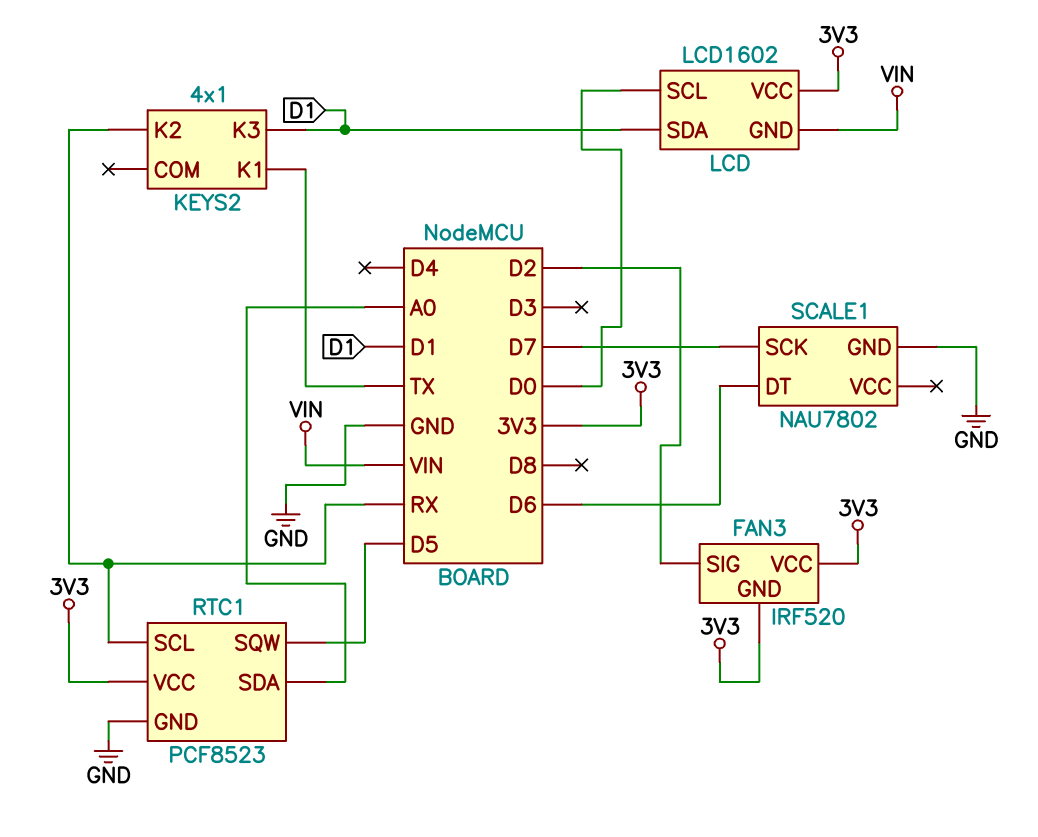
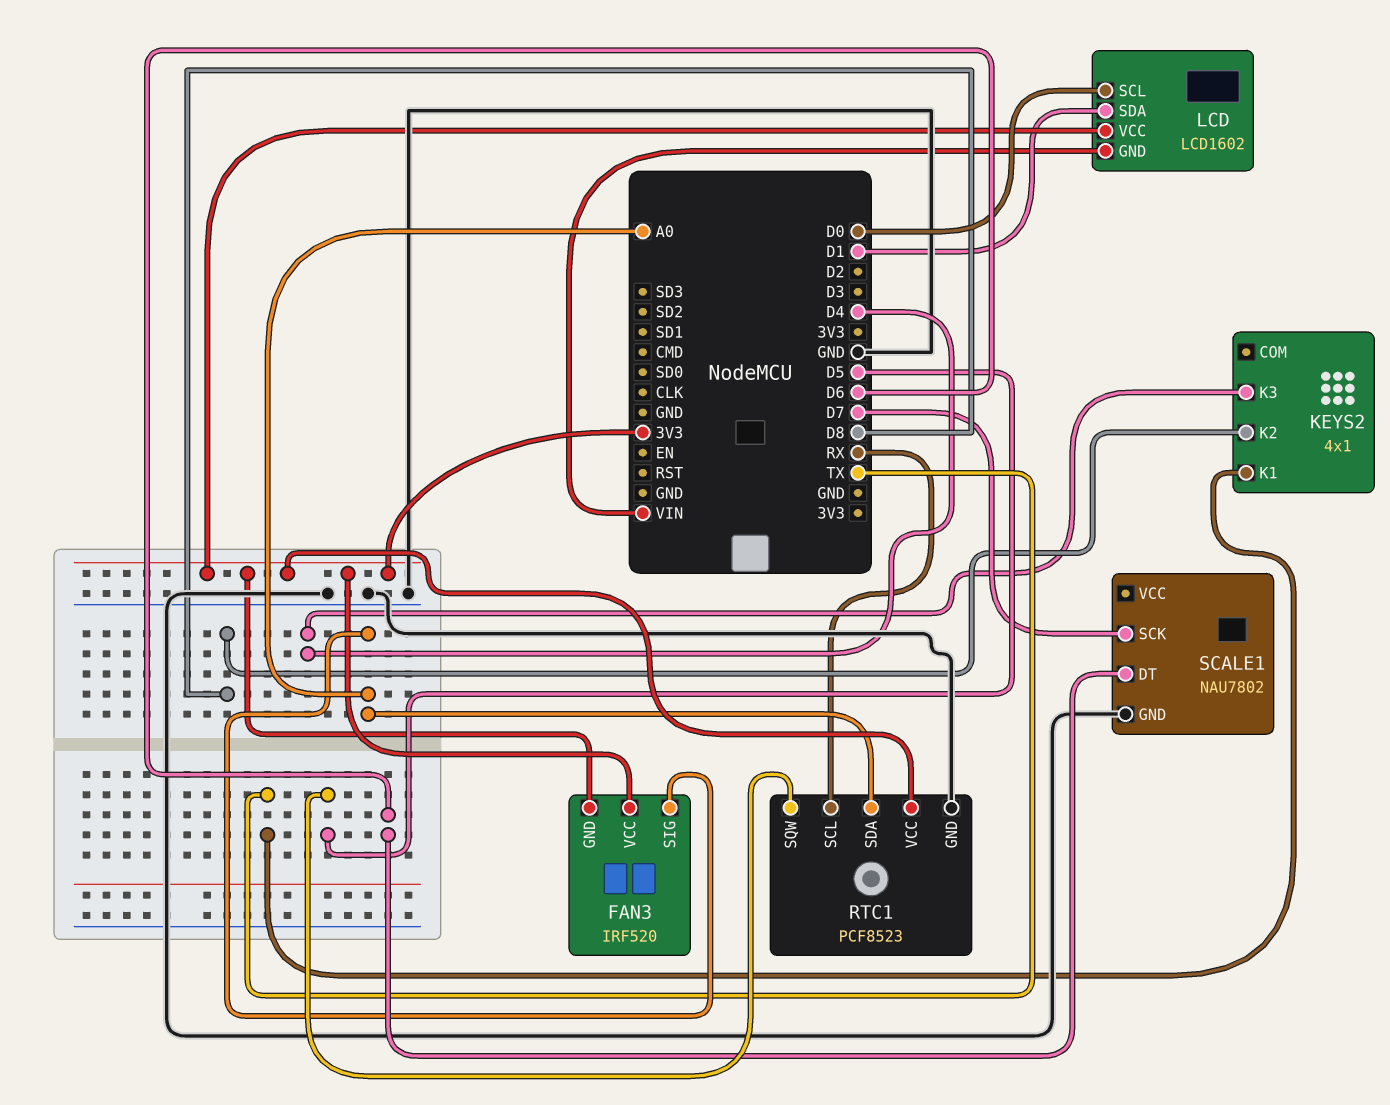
FAN3 pin SIG: D2 -> A0
KEYS2 pin K2: RX -> D8
KEYS2 pin K3: D1 -> D4

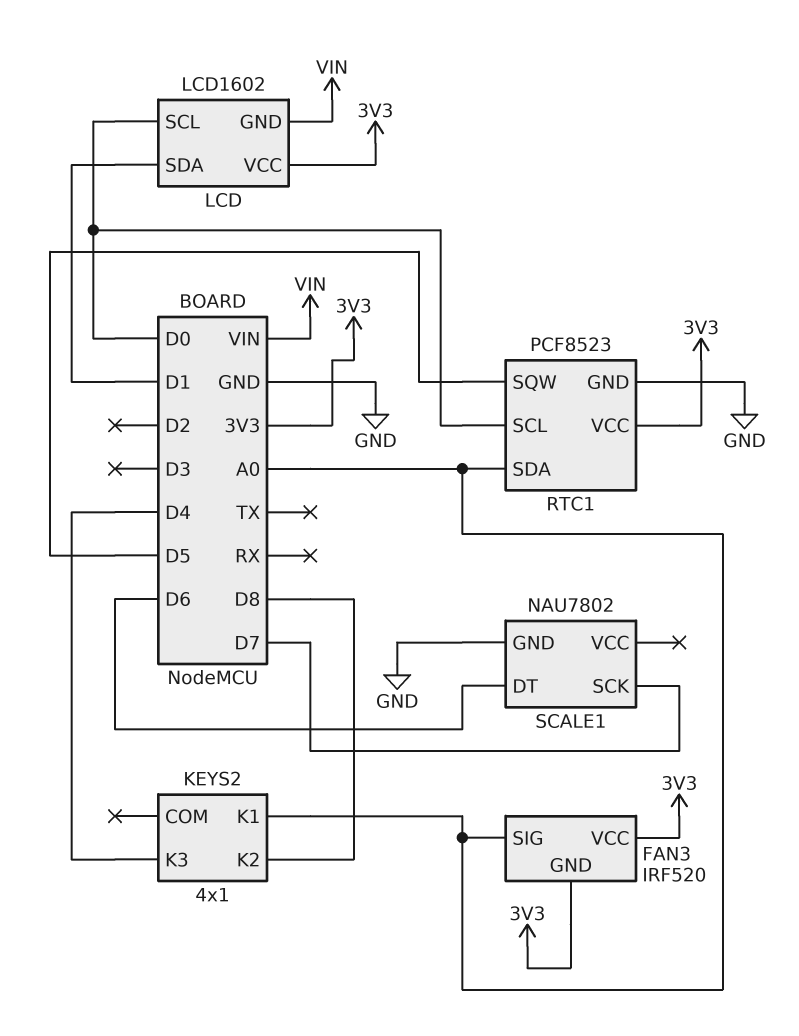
KEYS2 pin K1: TX -> A0
RTC1 pin SCL: RX -> D0

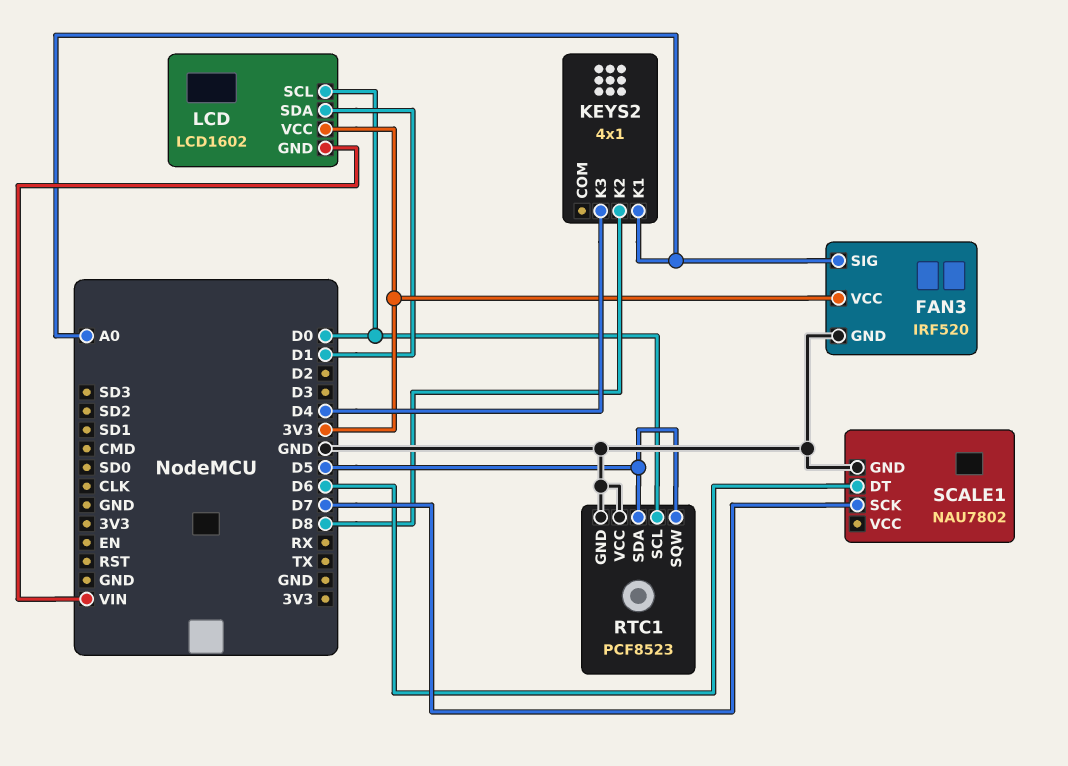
FAN3 pin GND: 3V3 -> GND
RTC1 pin SDA: A0 -> D5
RTC1 pin VCC: 3V3 -> GND

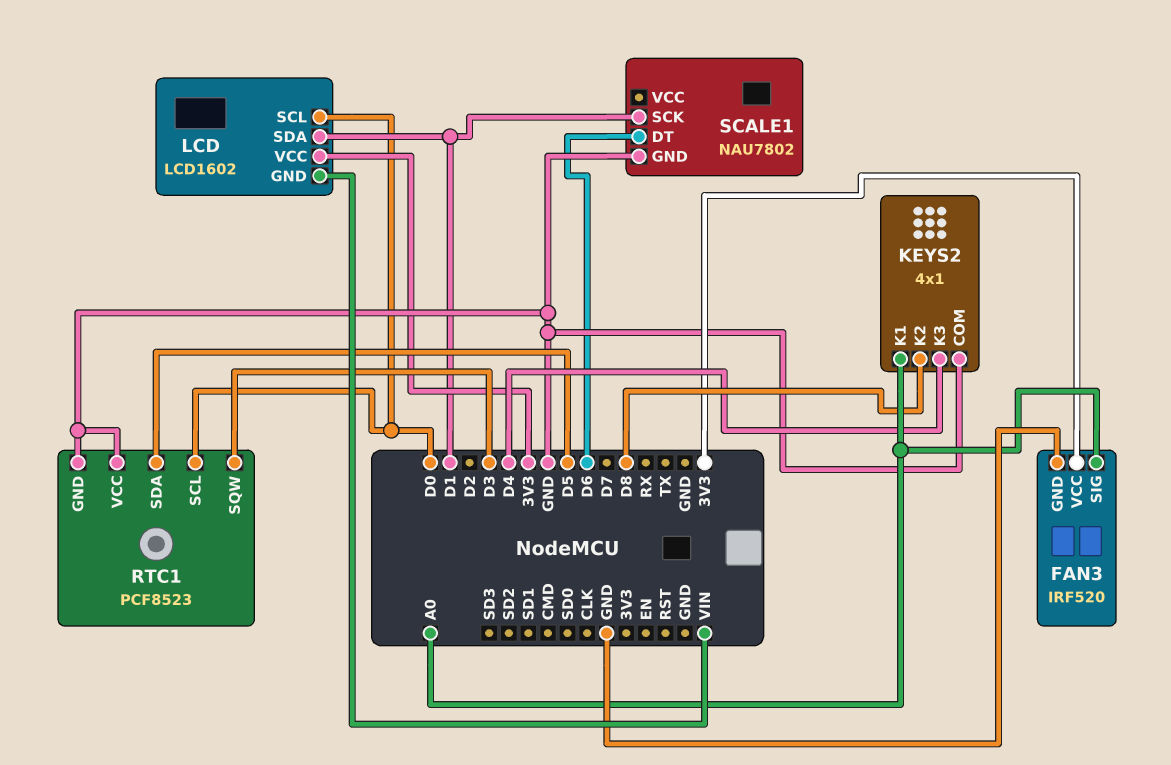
KEYS2 pin COM: none -> GND
RTC1 pin SQW: D5 -> D3
SCALE1 pin SCK: D7 -> D1

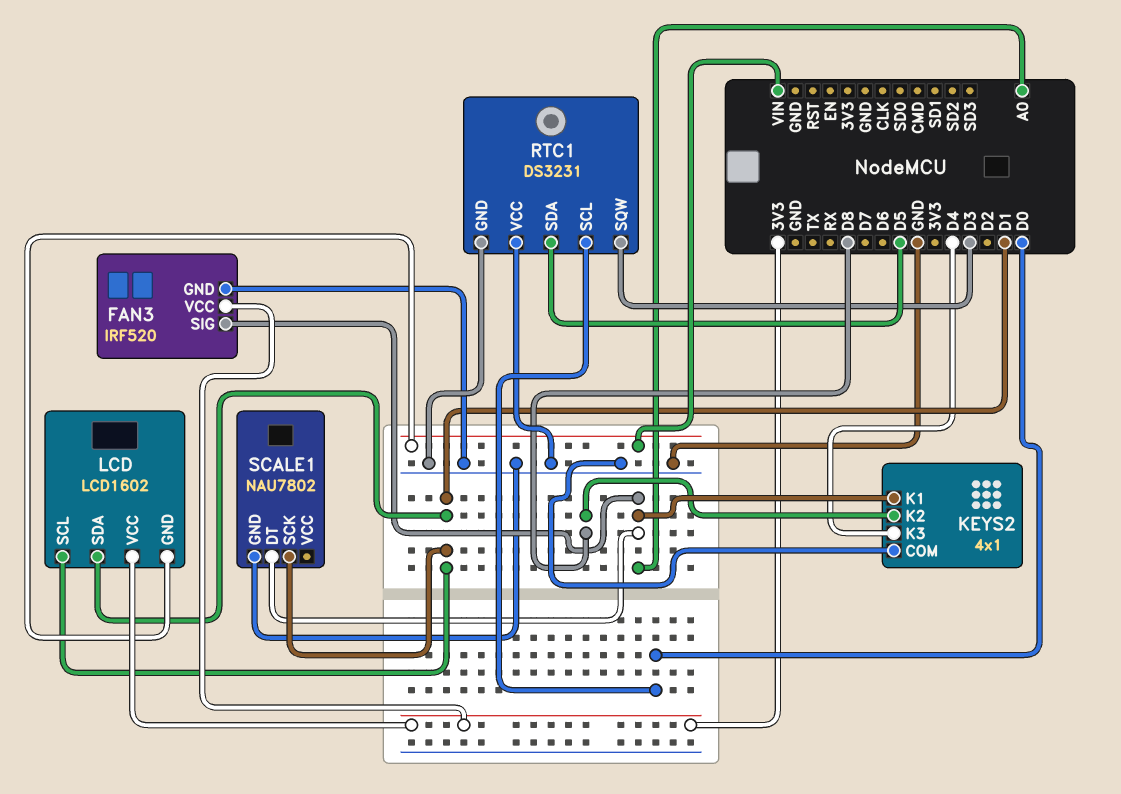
LCD pin SCL: D0 -> D1
RTC1: PCF8523 -> DS3231
SCALE1 pin DT: D6 -> A0

